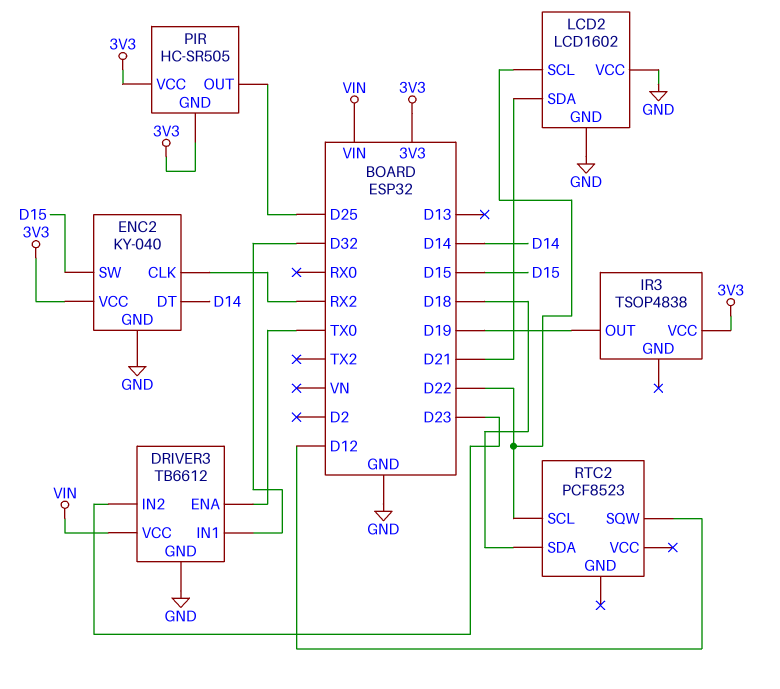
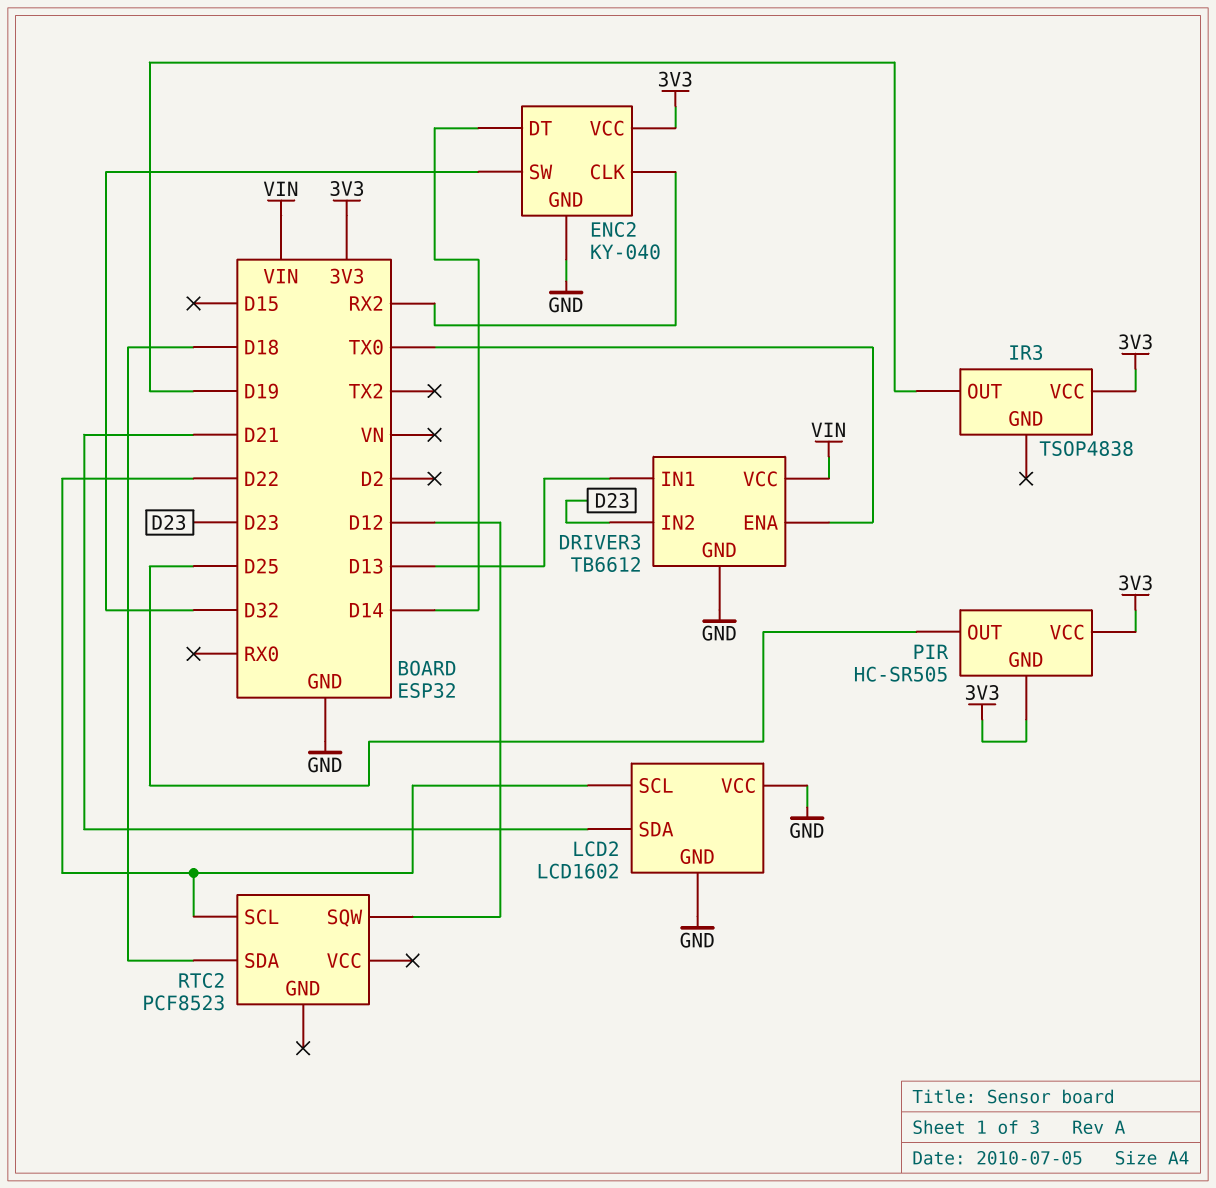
DRIVER3 pin IN1: D32 -> D13
ENC2 pin SW: D15 -> D32

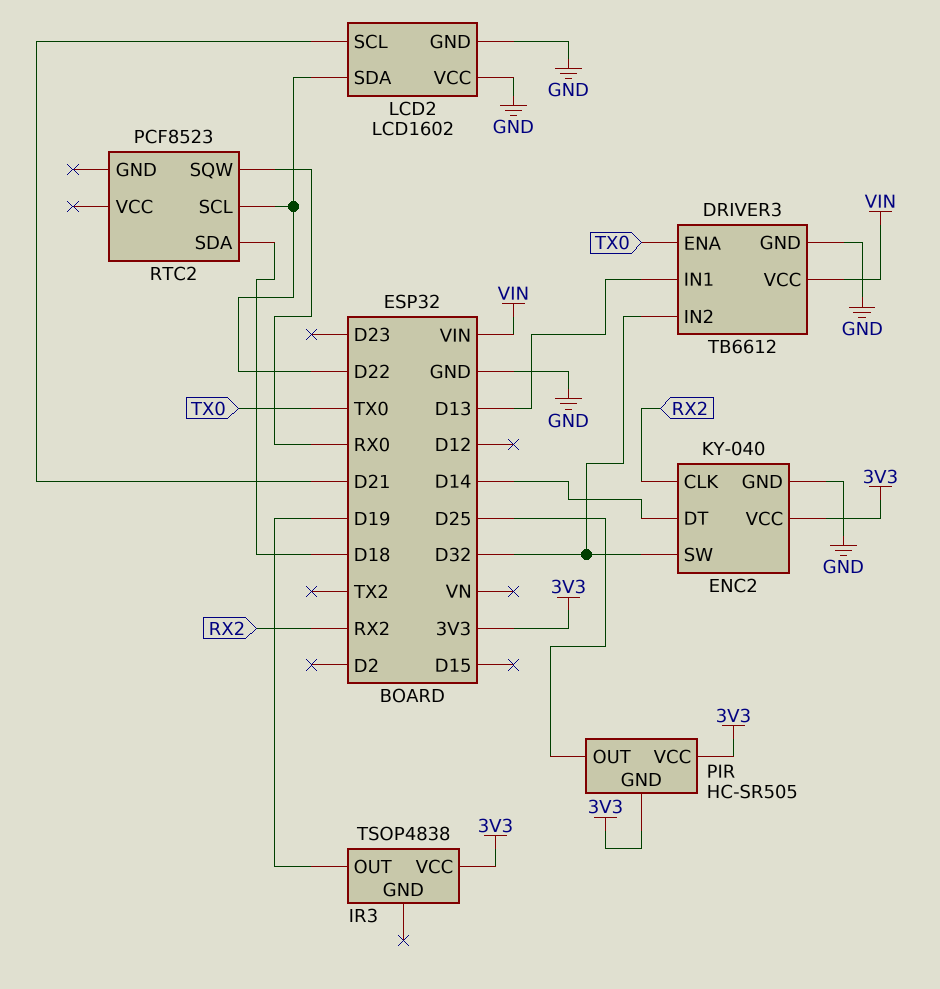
DRIVER3 pin IN2: D23 -> D32
LCD2 pin SCL: D22 -> D21
LCD2 pin SDA: D21 -> D22
RTC2 pin SQW: D12 -> RX0

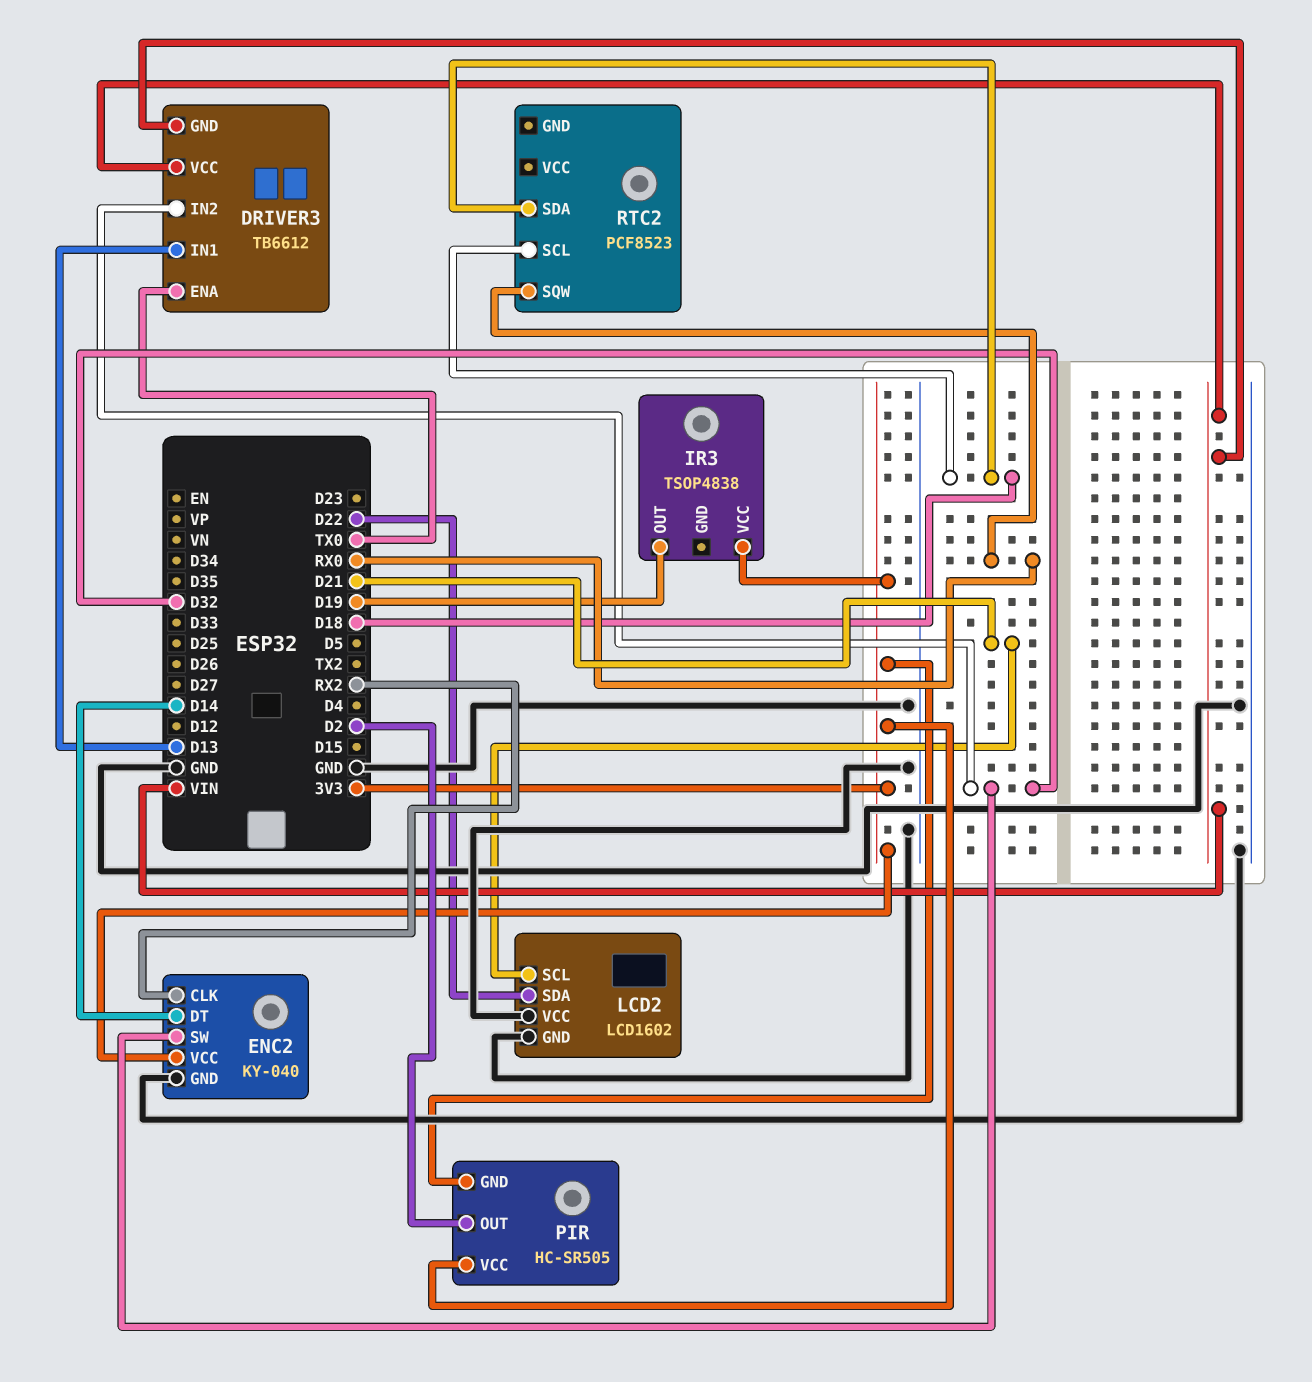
DRIVER3 pin GND: GND -> VIN
PIR pin OUT: D25 -> D2
RTC2 pin SCL: D22 -> D18

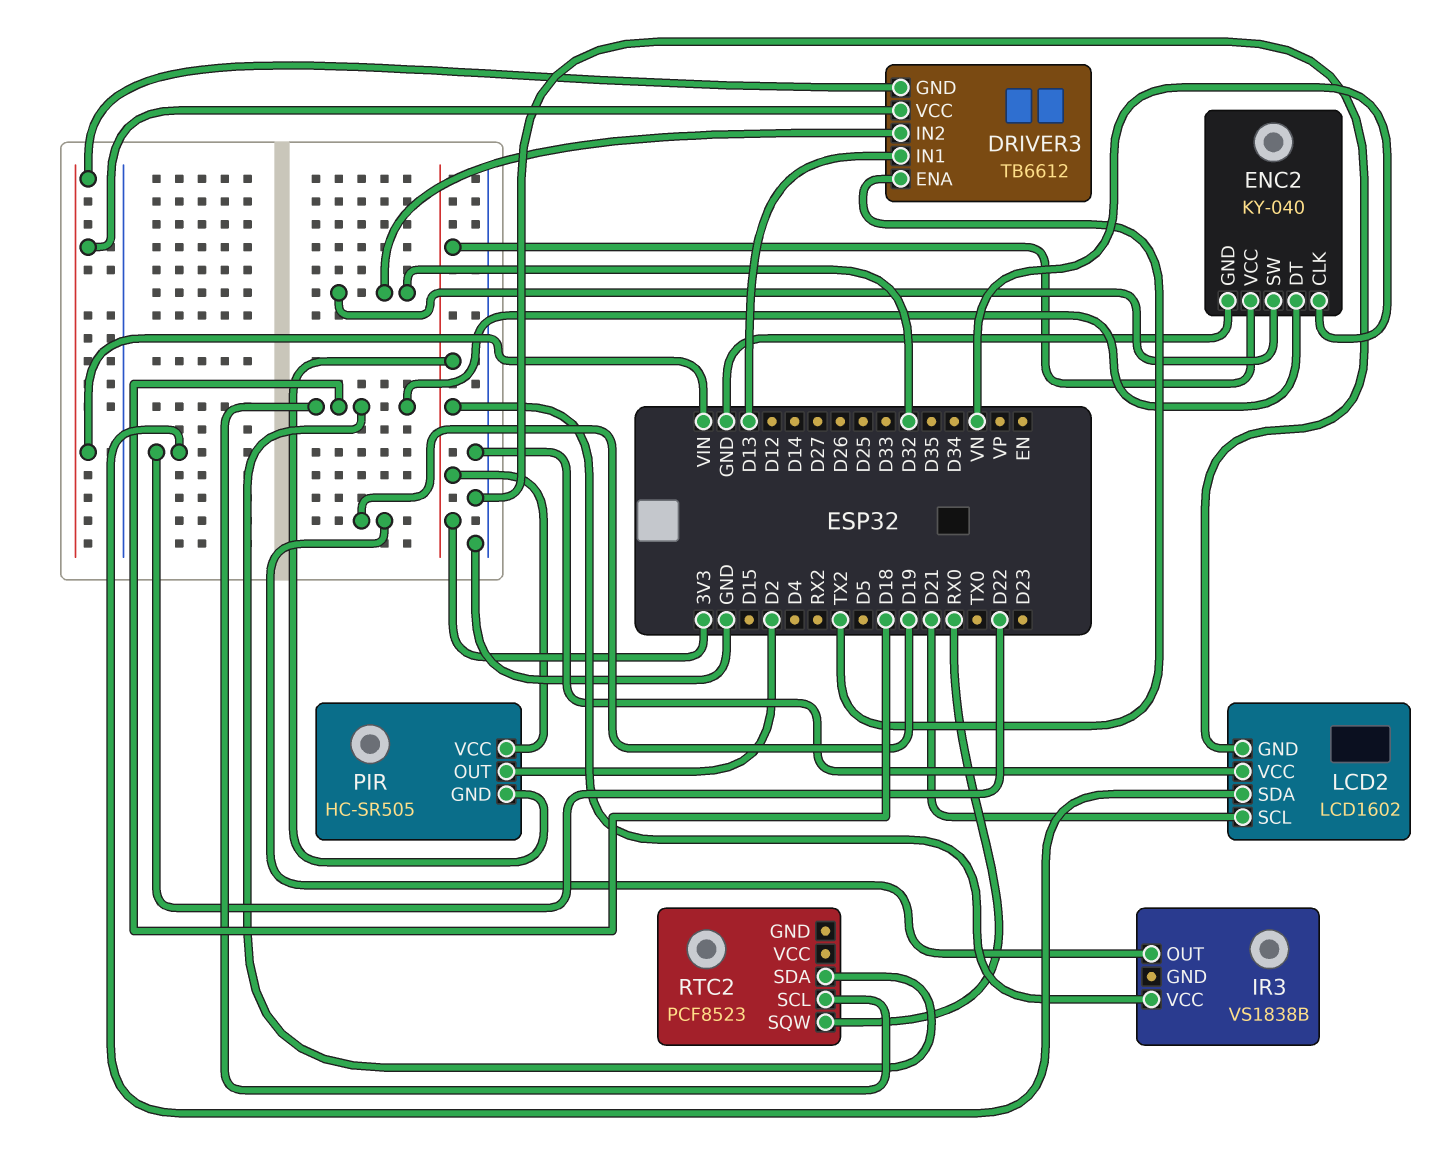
DRIVER3 pin ENA: TX0 -> TX2
ENC2 pin CLK: RX2 -> VN
ENC2 pin DT: D14 -> D18
IR3: TSOP4838 -> VS1838B

